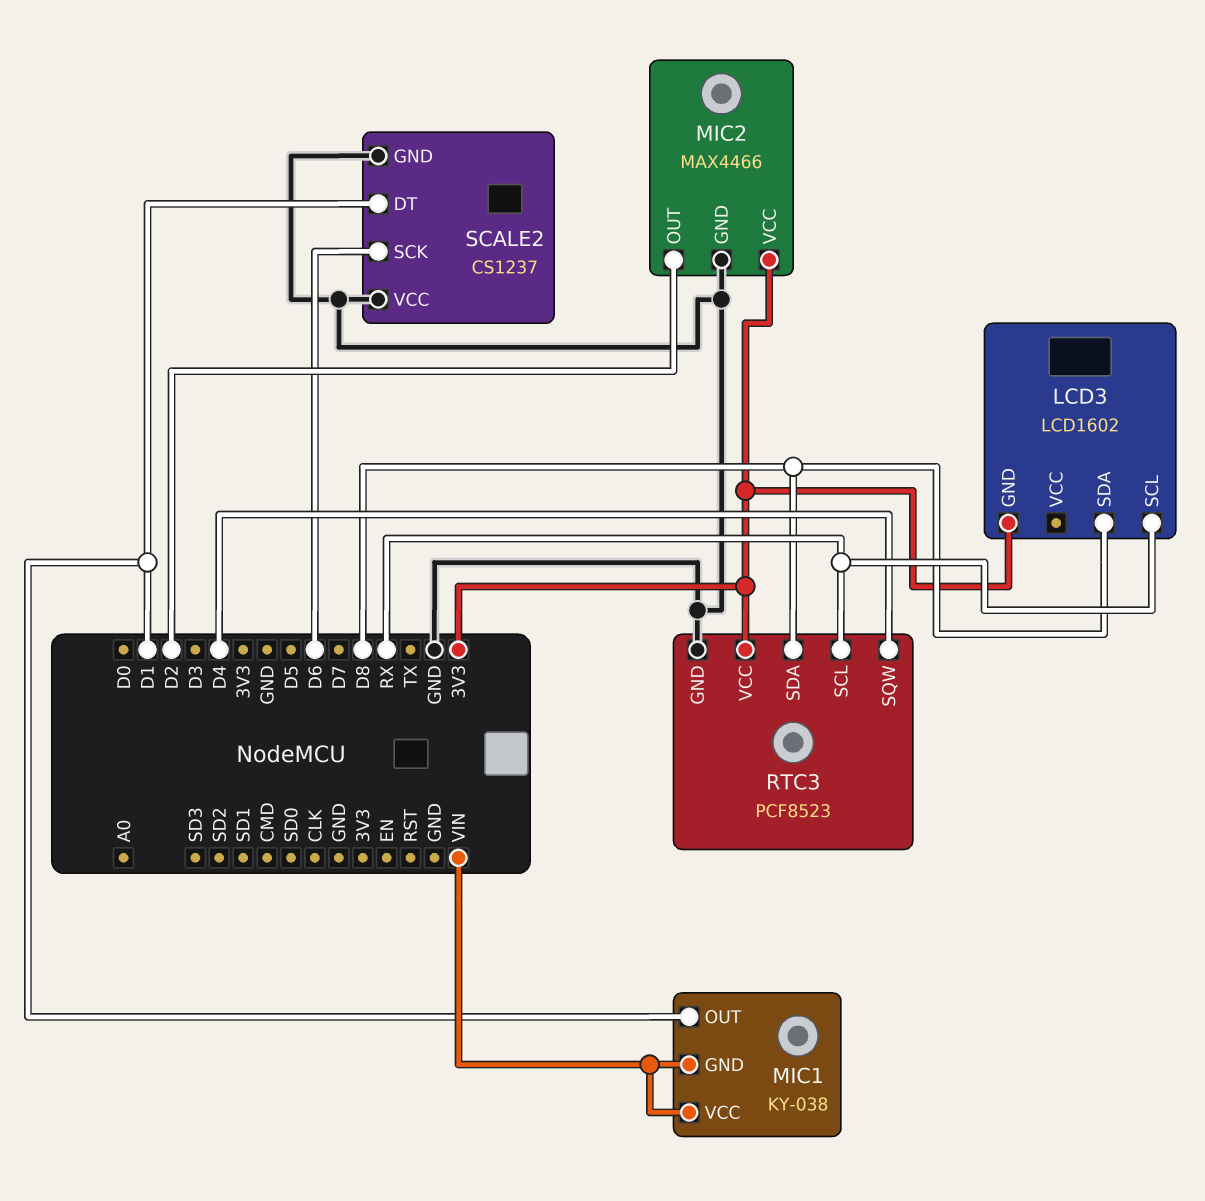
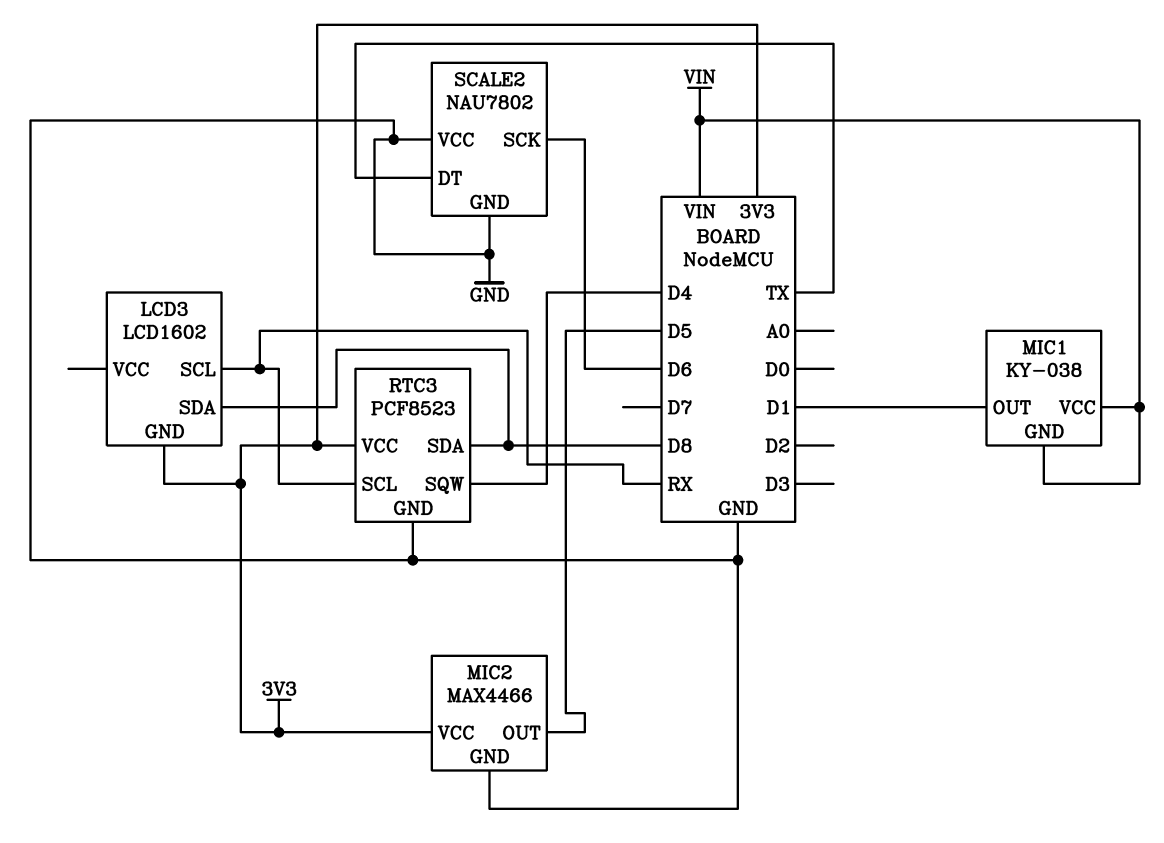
MIC2 pin OUT: D2 -> D5
SCALE2: CS1237 -> NAU7802
SCALE2 pin DT: D1 -> TX

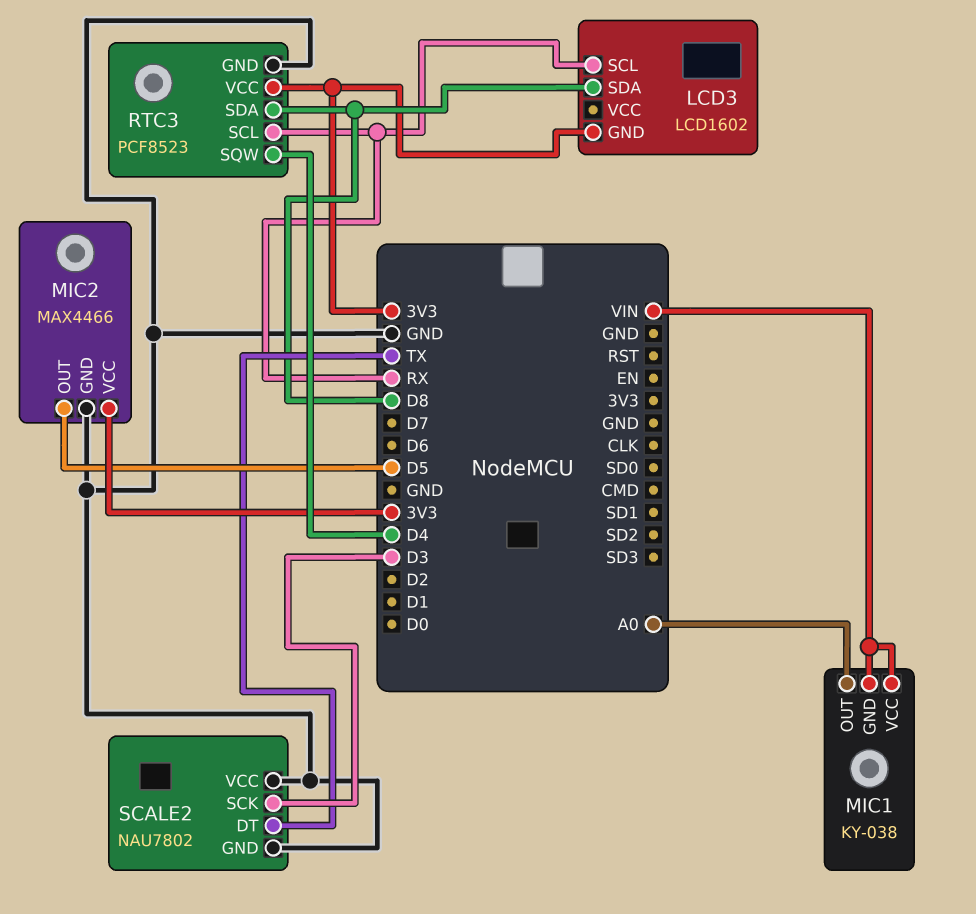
MIC1 pin OUT: D1 -> A0
SCALE2 pin SCK: D6 -> D3

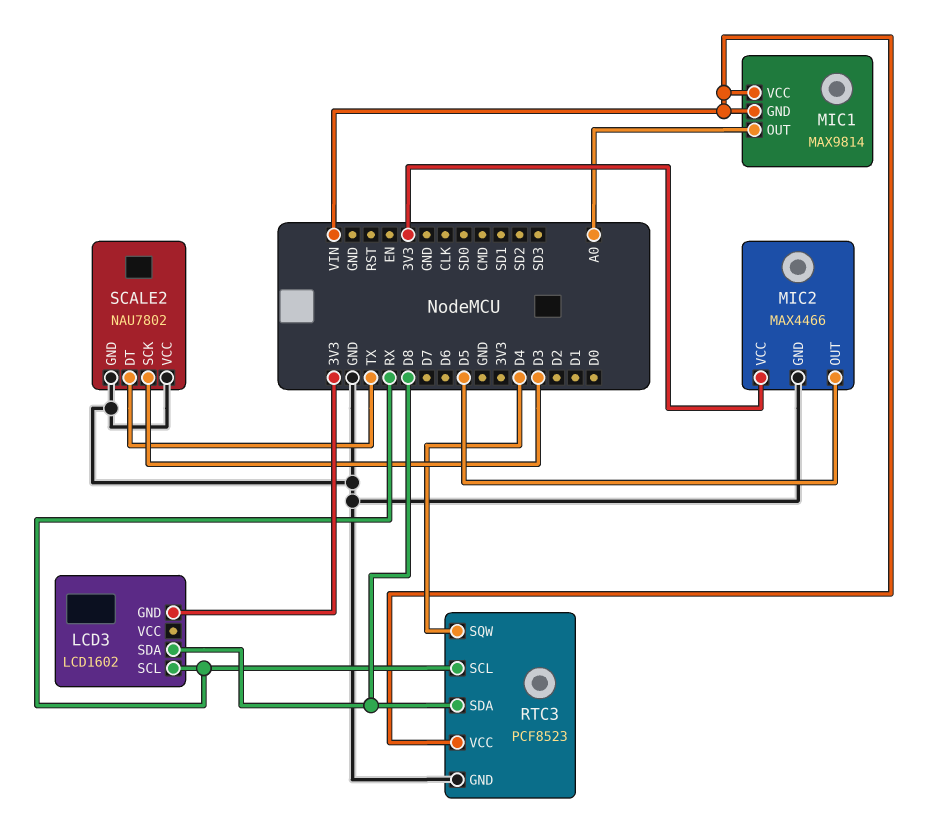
MIC1: KY-038 -> MAX9814
RTC3 pin VCC: 3V3 -> VIN

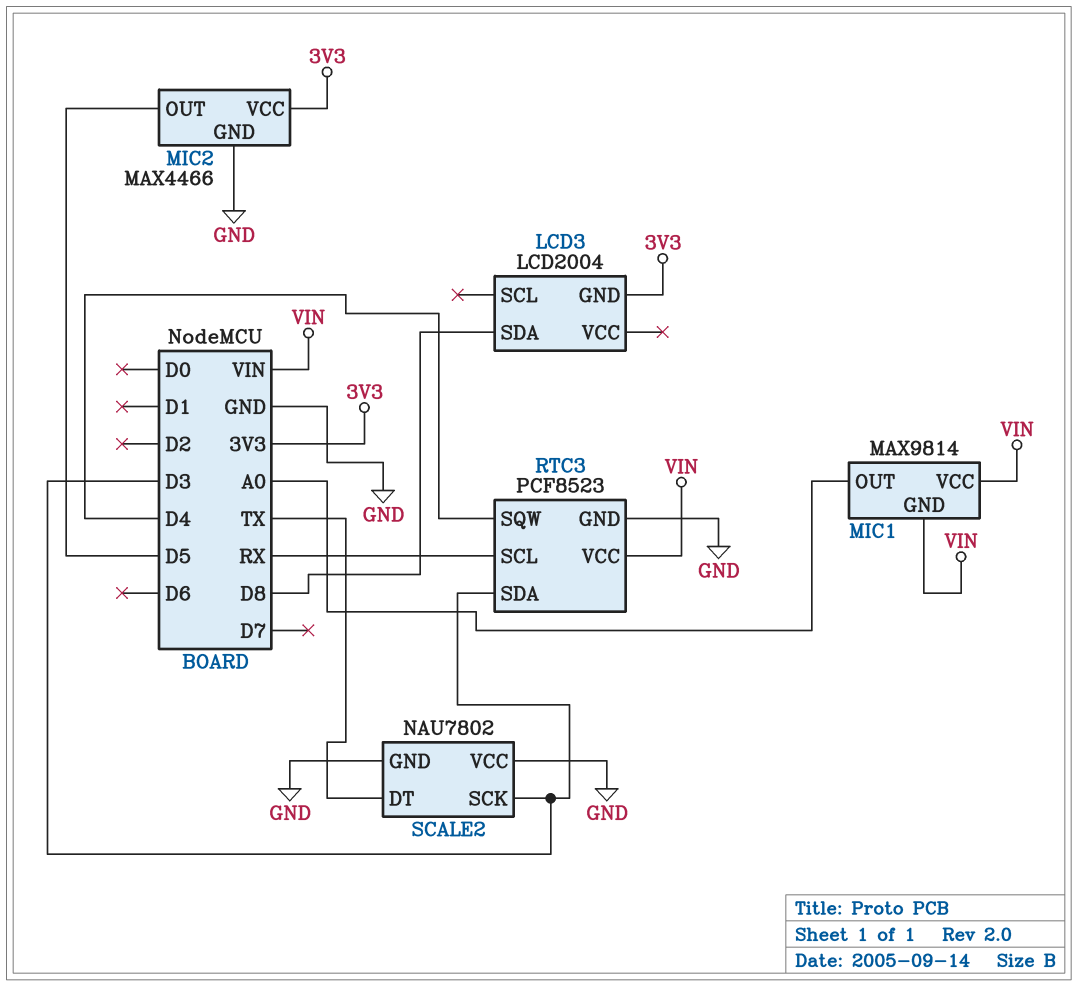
LCD3: LCD1602 -> LCD2004
LCD3 pin SCL: RX -> none
RTC3 pin SDA: D8 -> D3

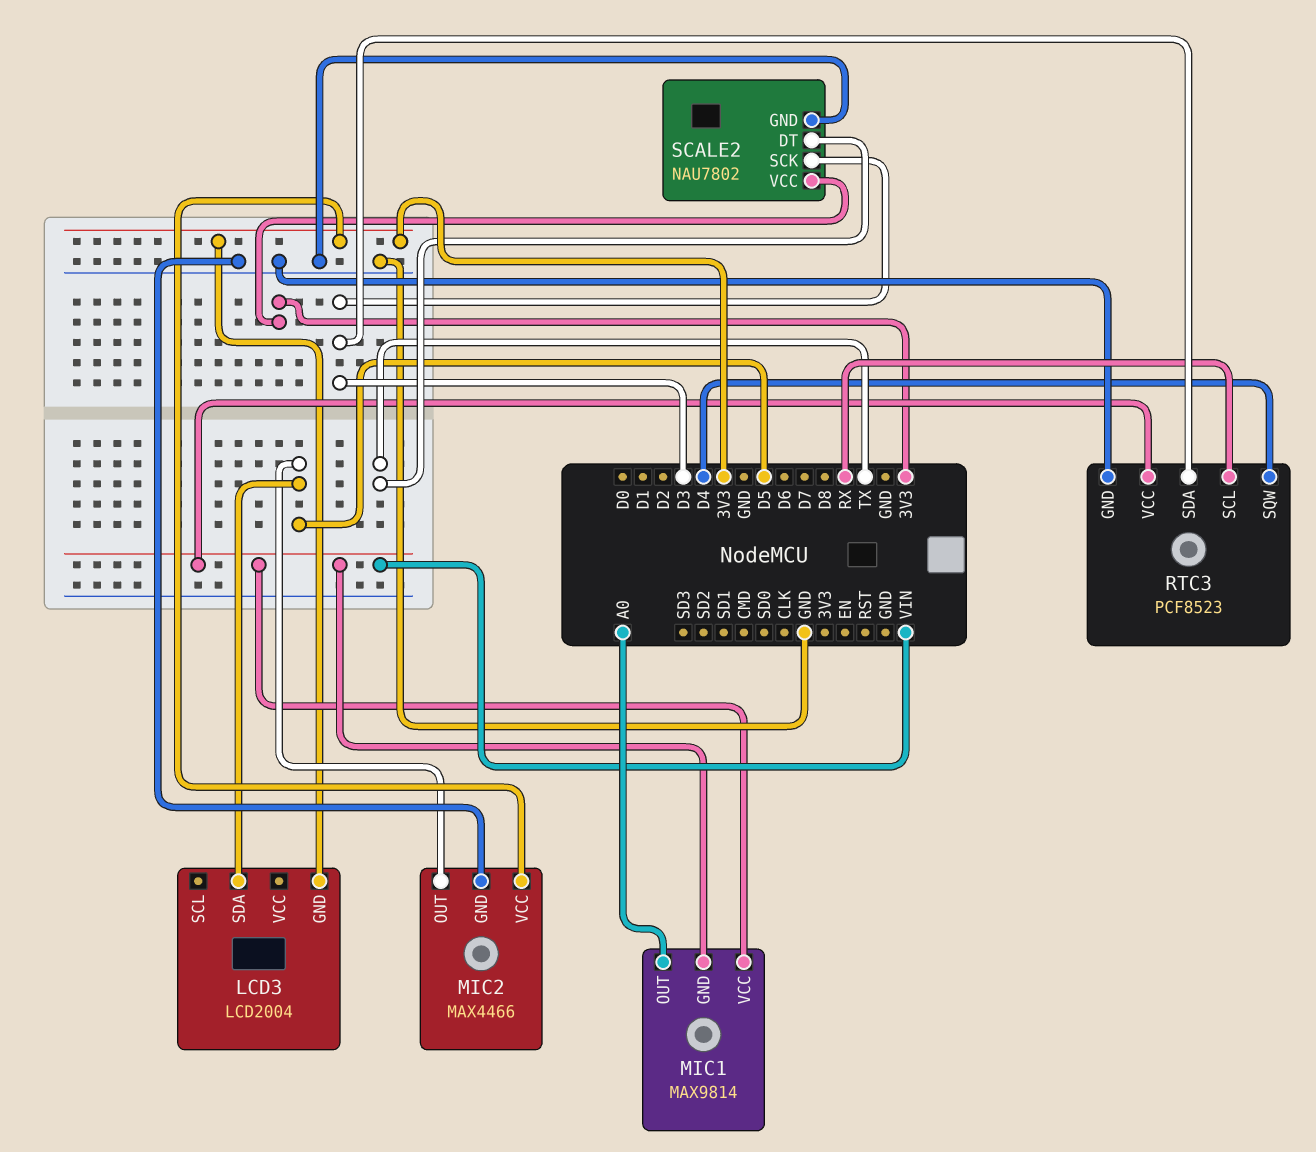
LCD3 pin SDA: D8 -> D5
SCALE2 pin VCC: GND -> 3V3

